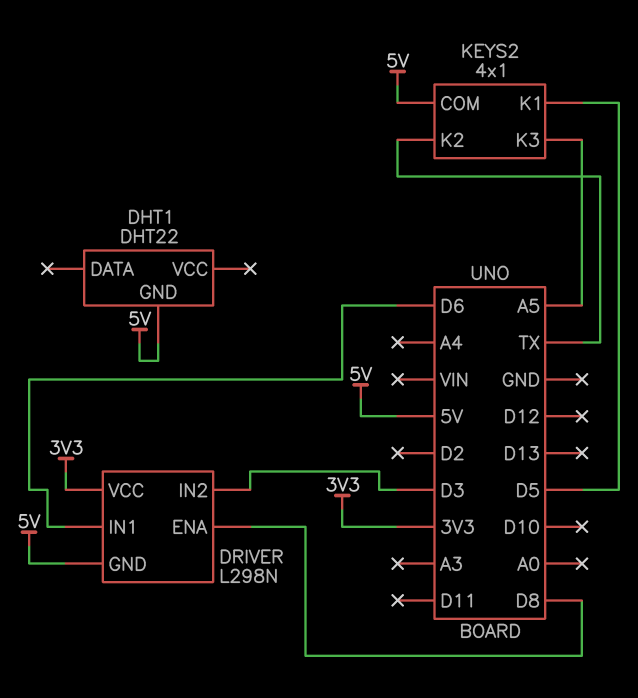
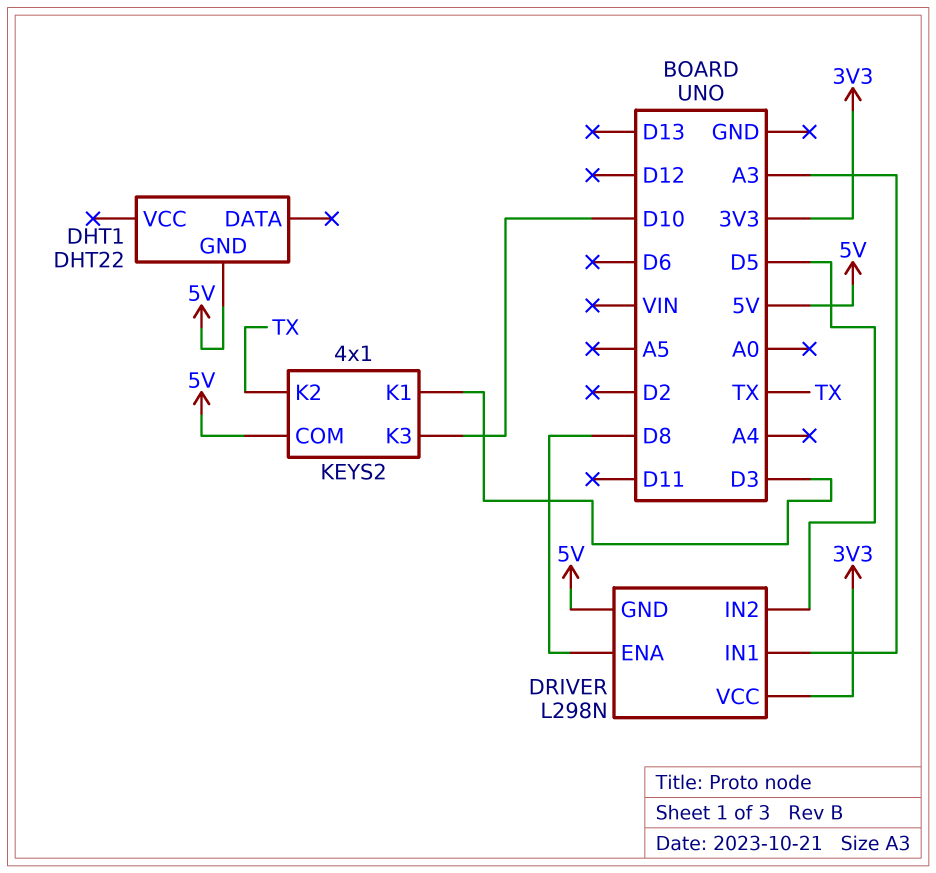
DRIVER pin IN1: D6 -> A3
DRIVER pin IN2: D3 -> D5
KEYS2 pin K1: D5 -> D3
KEYS2 pin K3: A5 -> D10

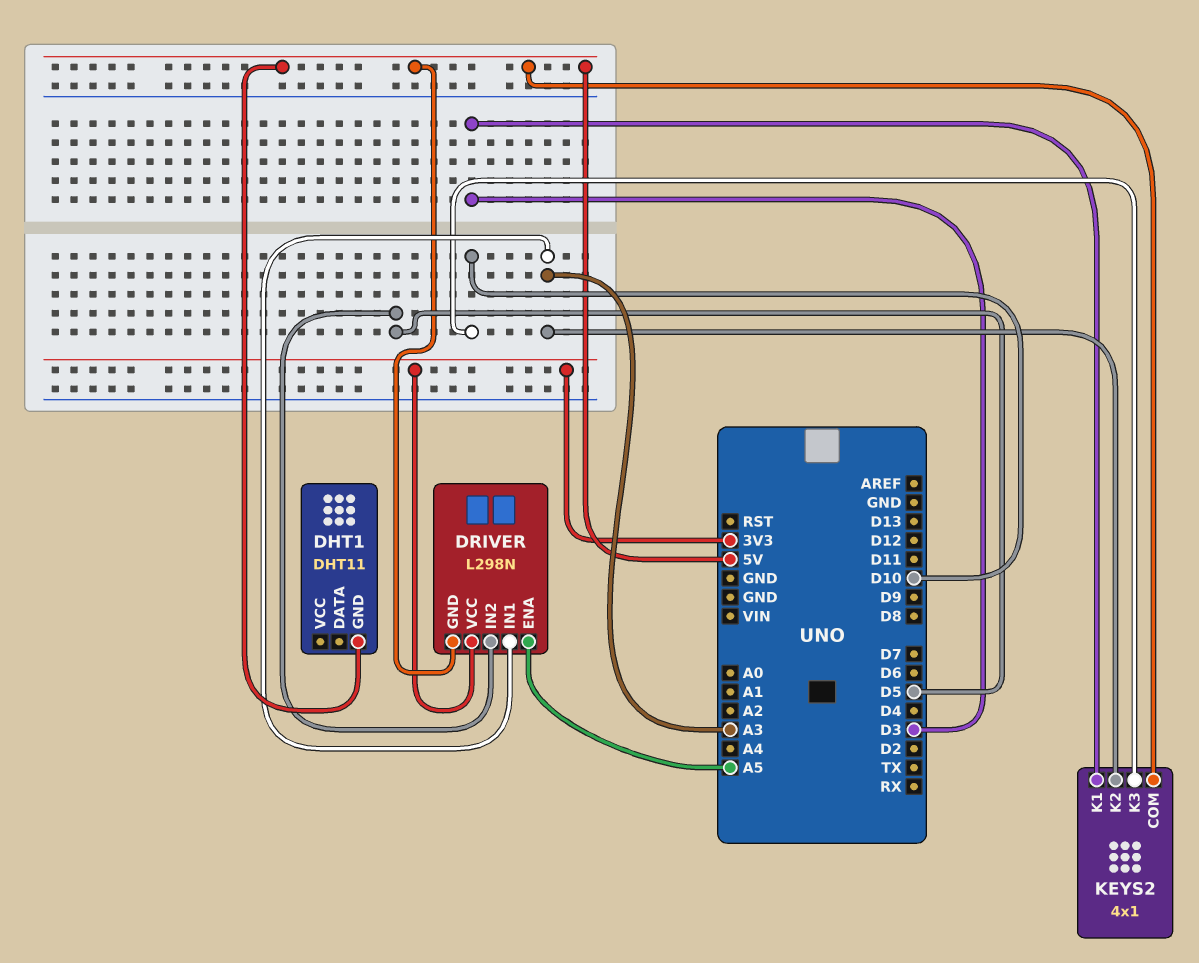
DHT1: DHT22 -> DHT11
DRIVER pin ENA: D8 -> A5
KEYS2 pin K2: TX -> A3

